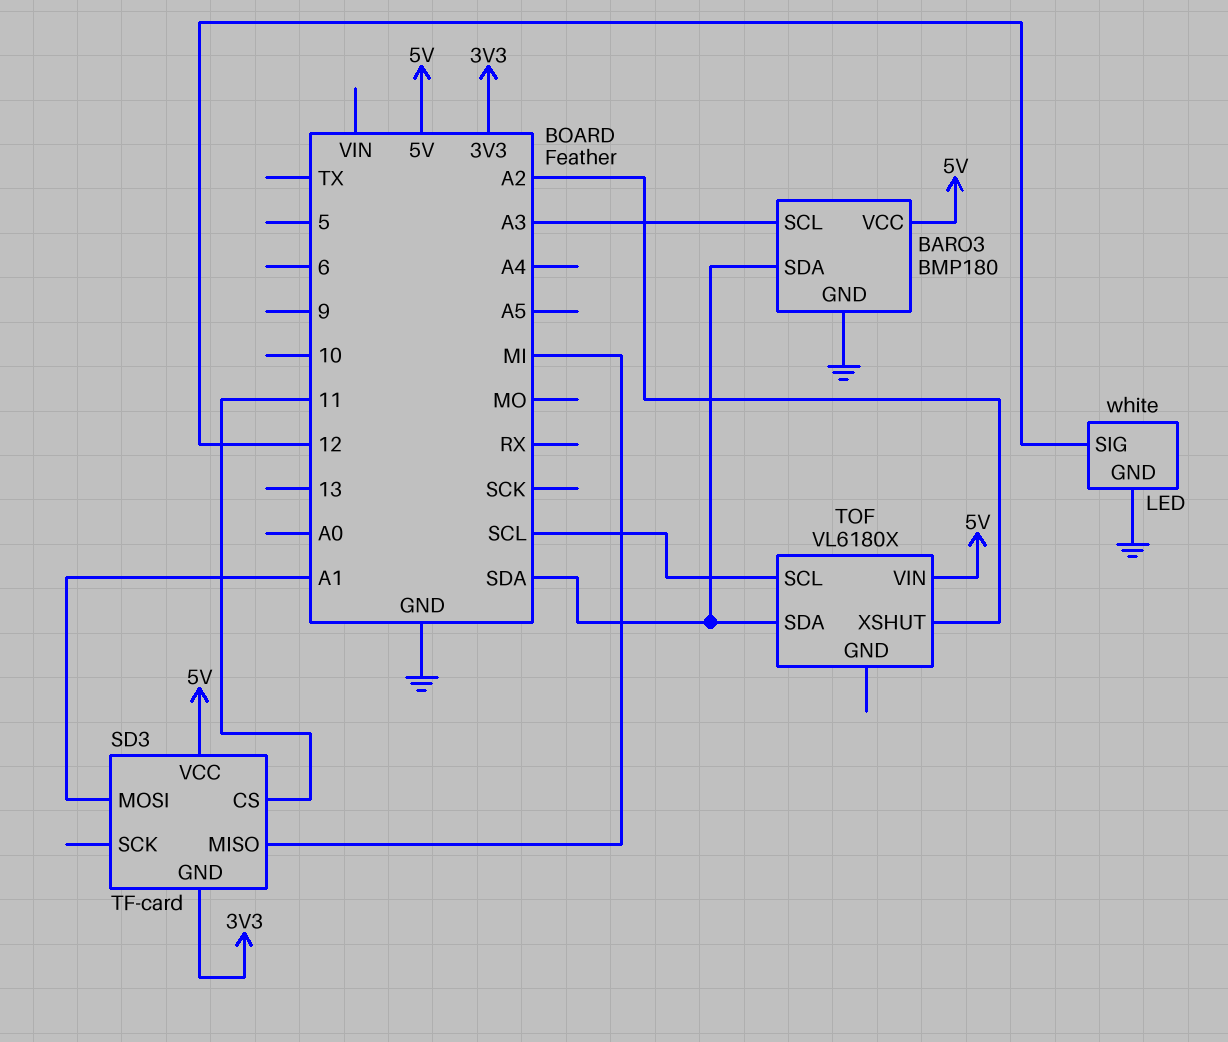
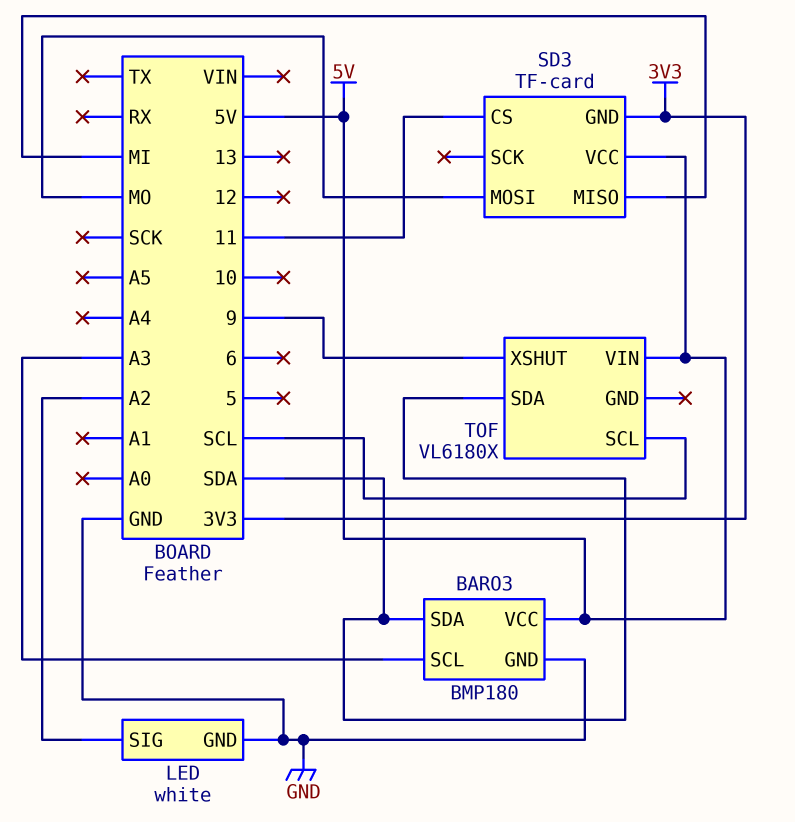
LED pin SIG: 12 -> A2
SD3 pin MOSI: A1 -> MO
TOF pin XSHUT: A2 -> 9

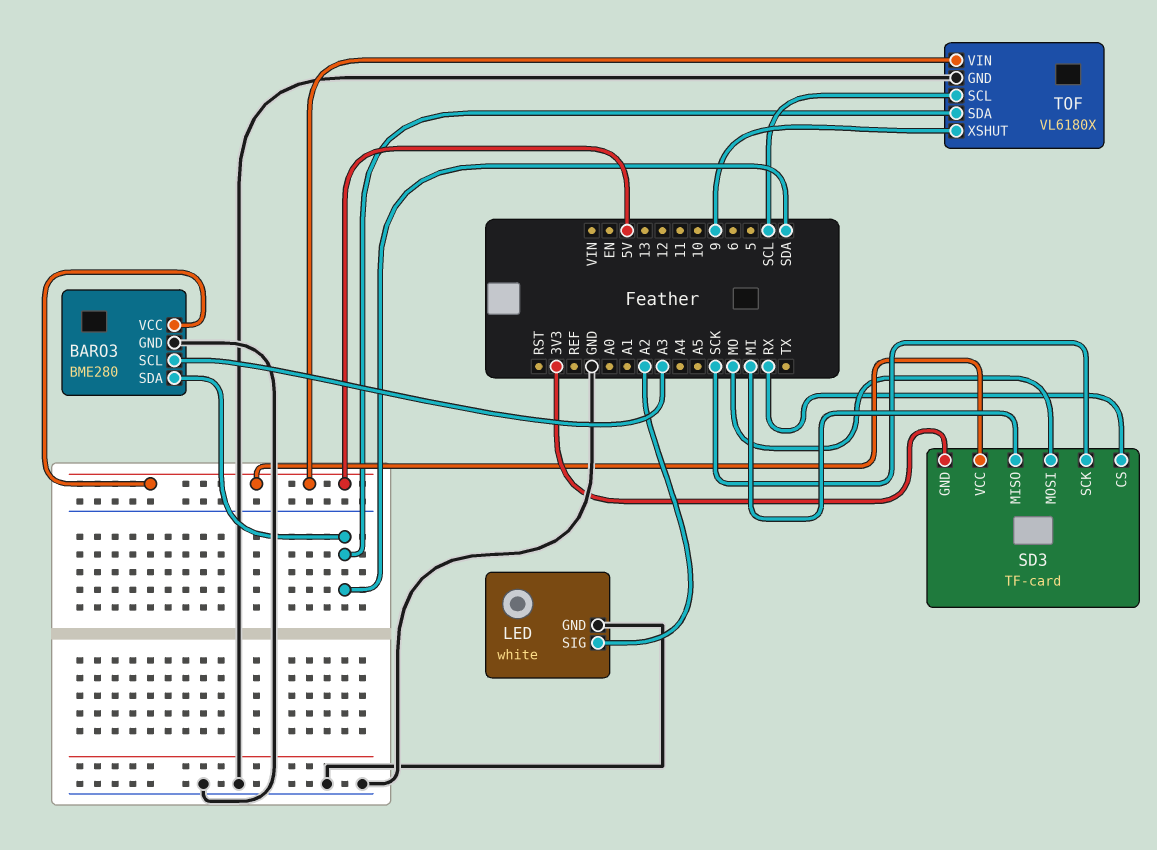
BARO3: BMP180 -> BME280
SD3 pin CS: 11 -> RX
SD3 pin SCK: none -> SCK
TOF pin GND: none -> GND

